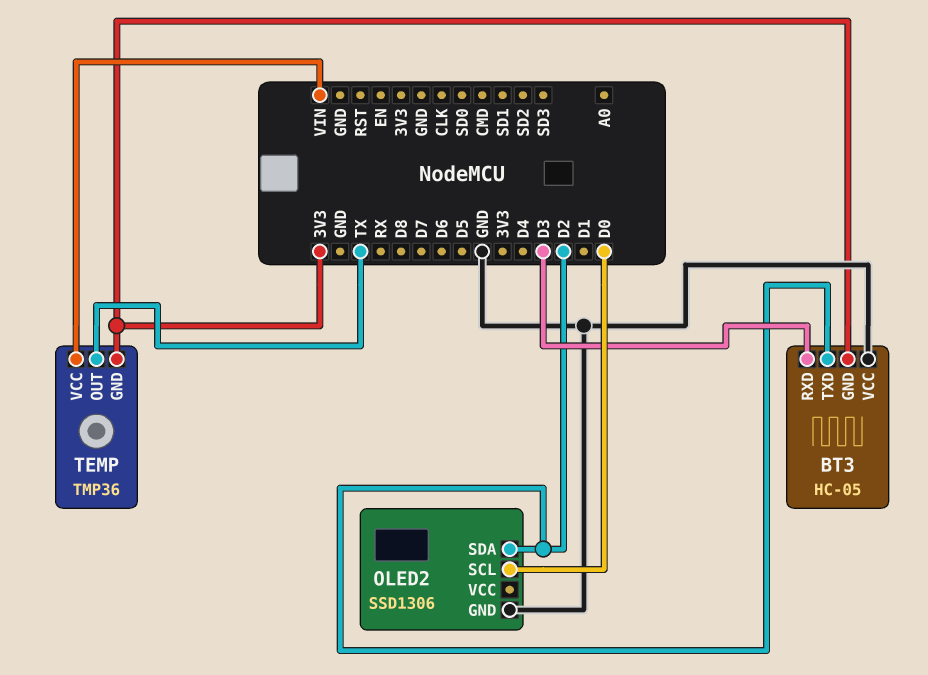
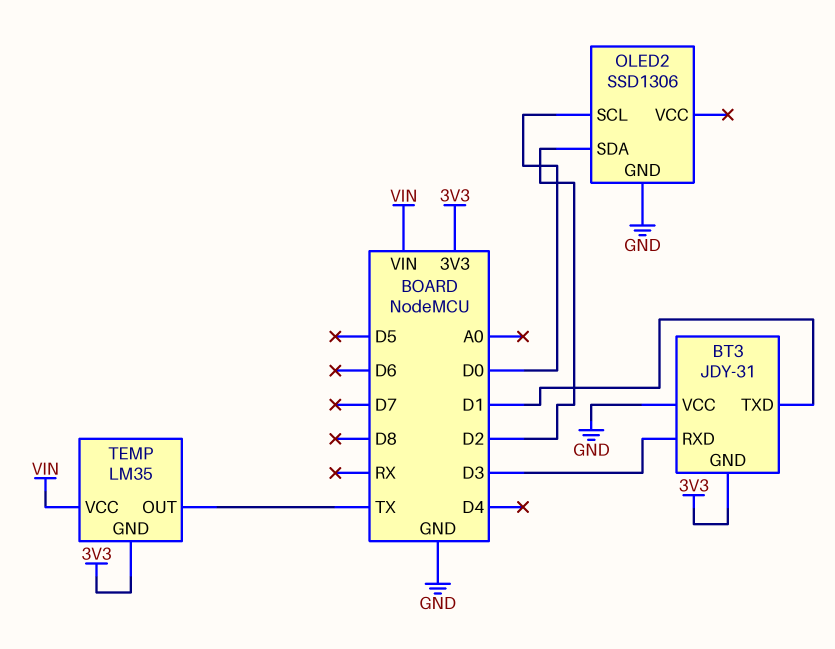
BT3: HC-05 -> JDY-31
BT3 pin TXD: D2 -> D1
TEMP: TMP36 -> LM35

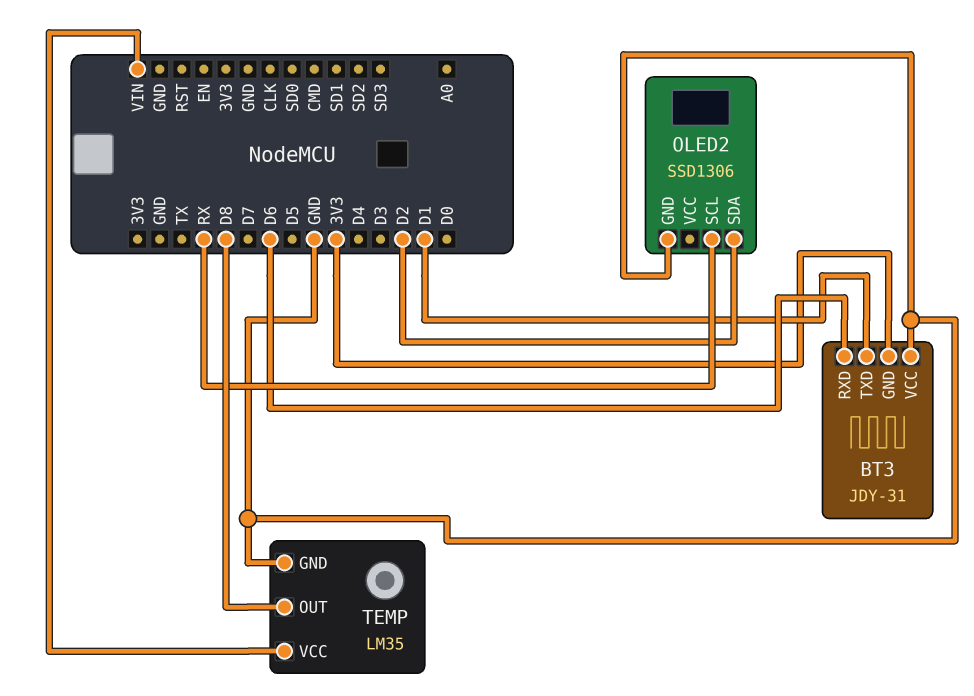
BT3 pin RXD: D3 -> D6
OLED2 pin SCL: D0 -> RX
TEMP pin GND: 3V3 -> GND
TEMP pin OUT: TX -> D8

